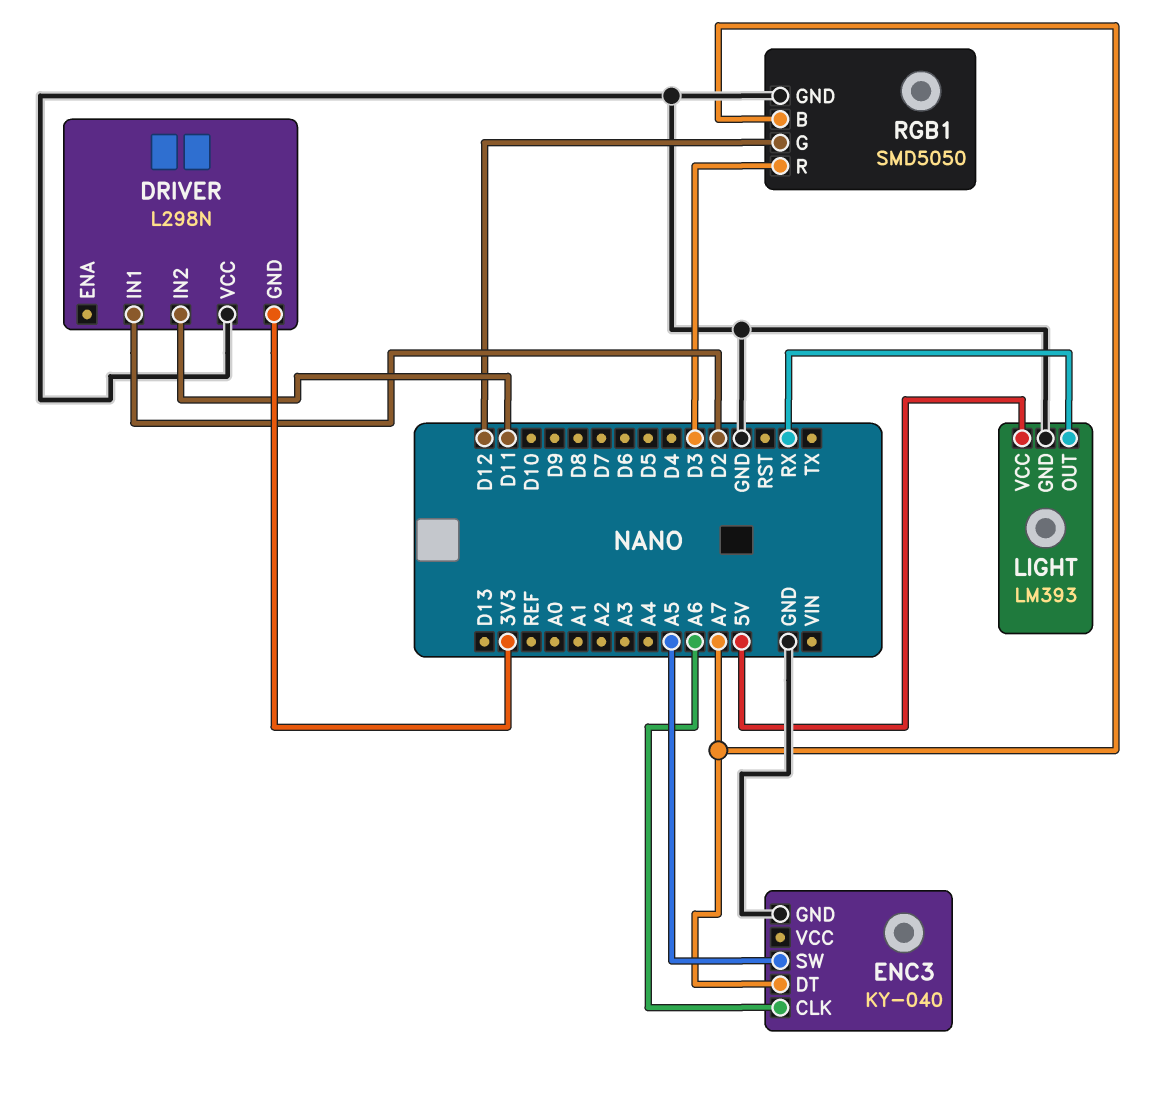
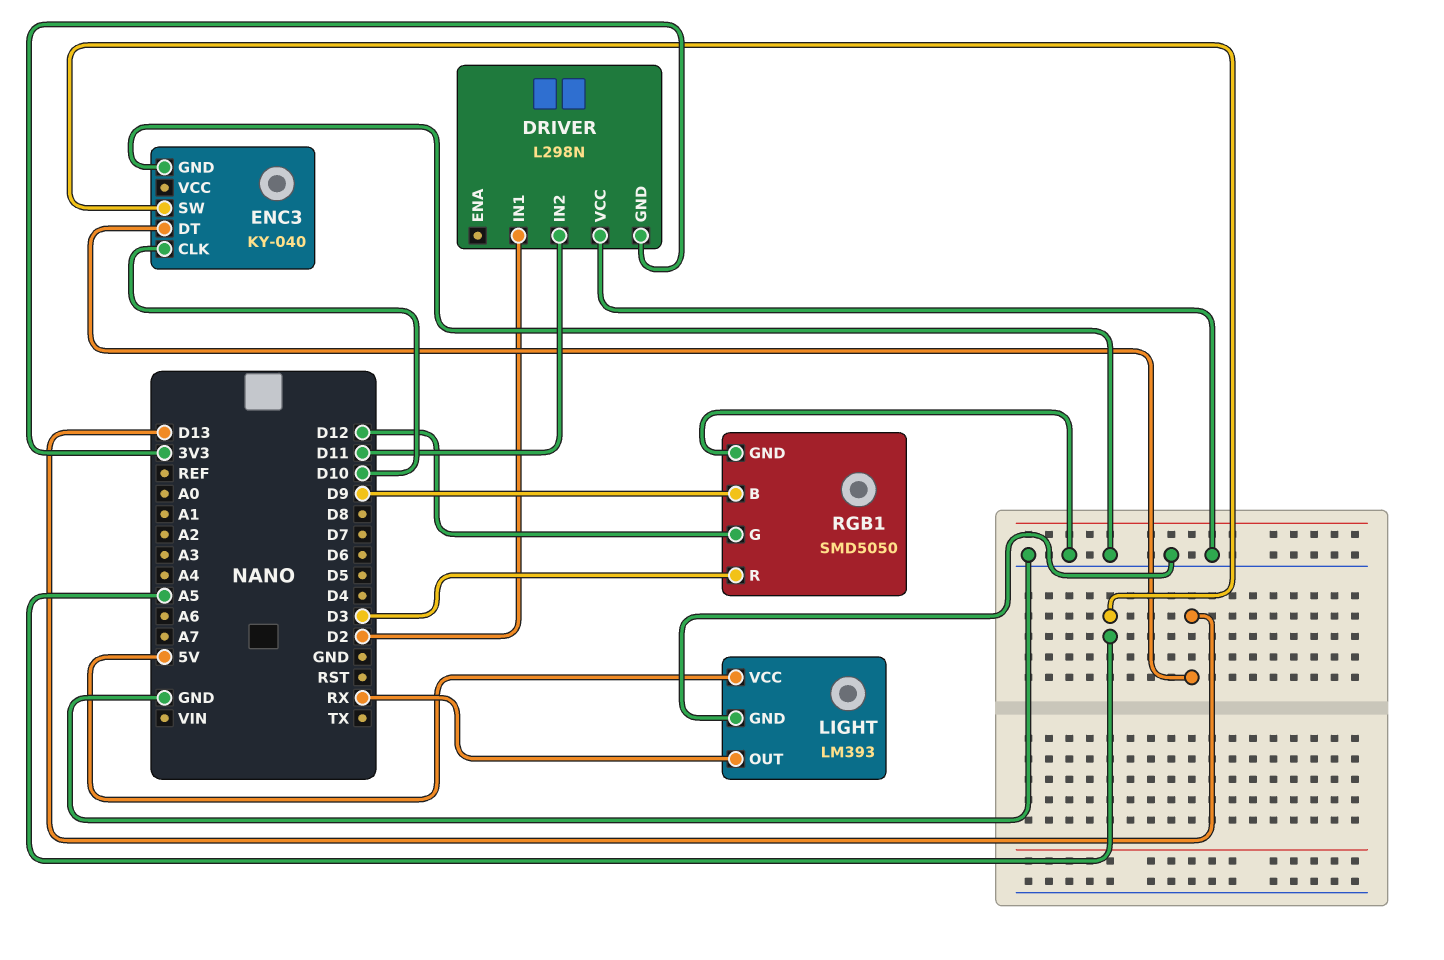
ENC3 pin CLK: A6 -> D10
ENC3 pin DT: A7 -> D13
RGB1 pin B: A7 -> D9

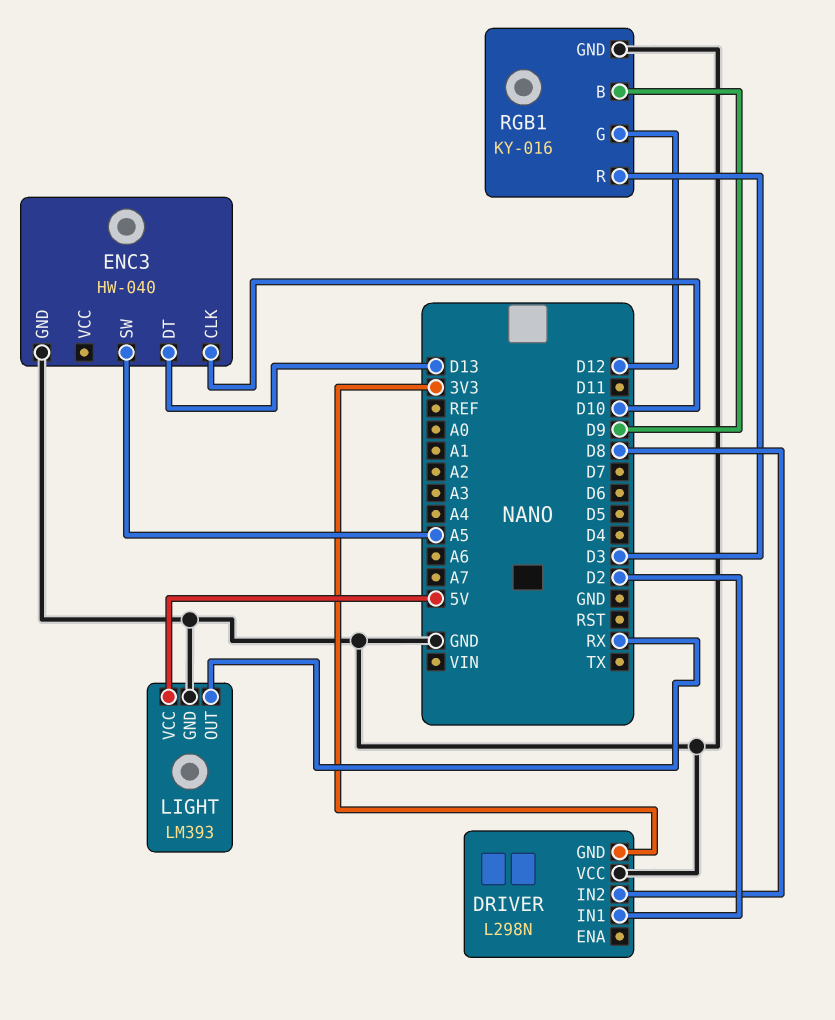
DRIVER pin IN2: D11 -> D8
ENC3: KY-040 -> HW-040
RGB1: SMD5050 -> KY-016

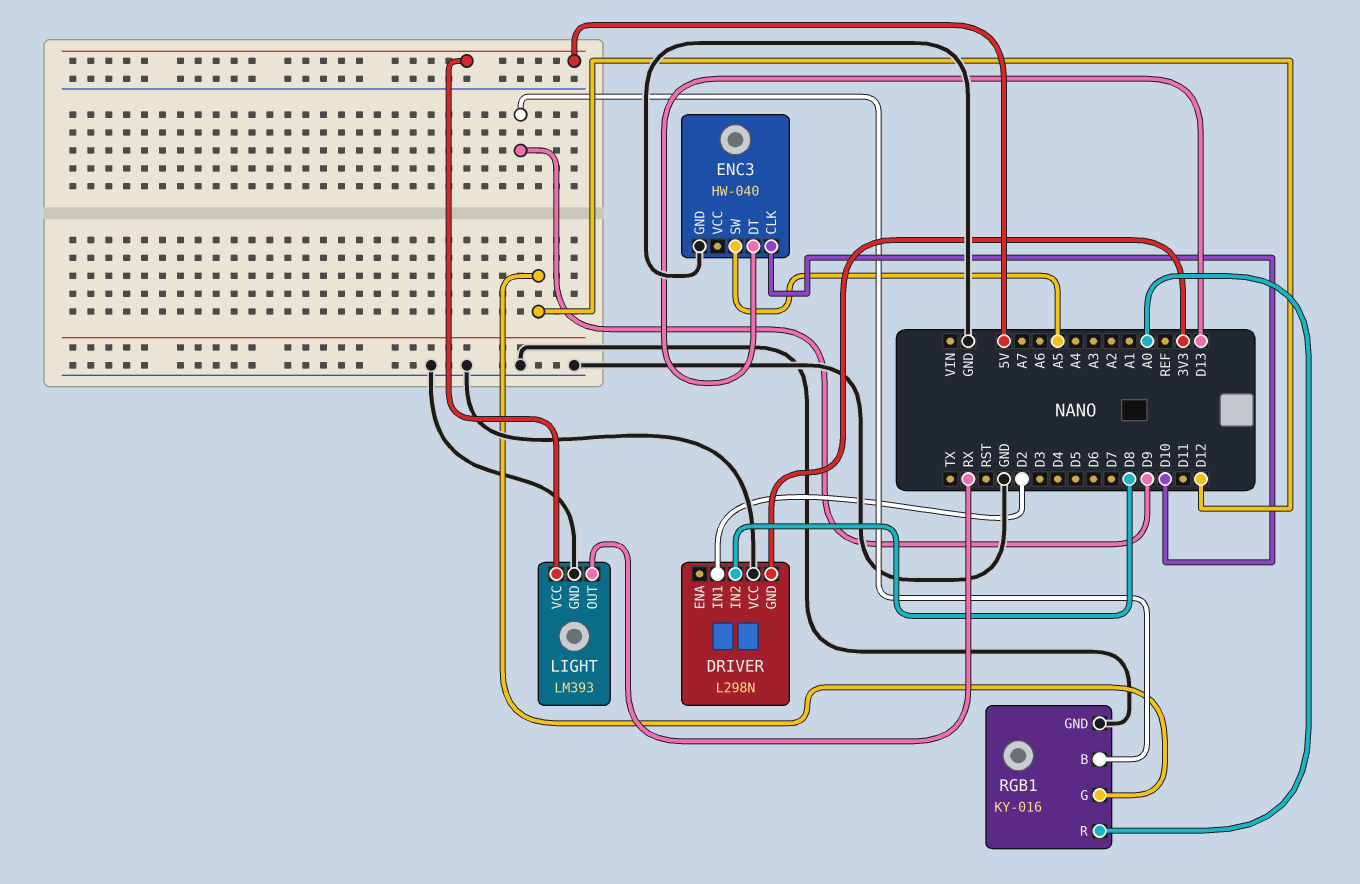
RGB1 pin R: D3 -> A0

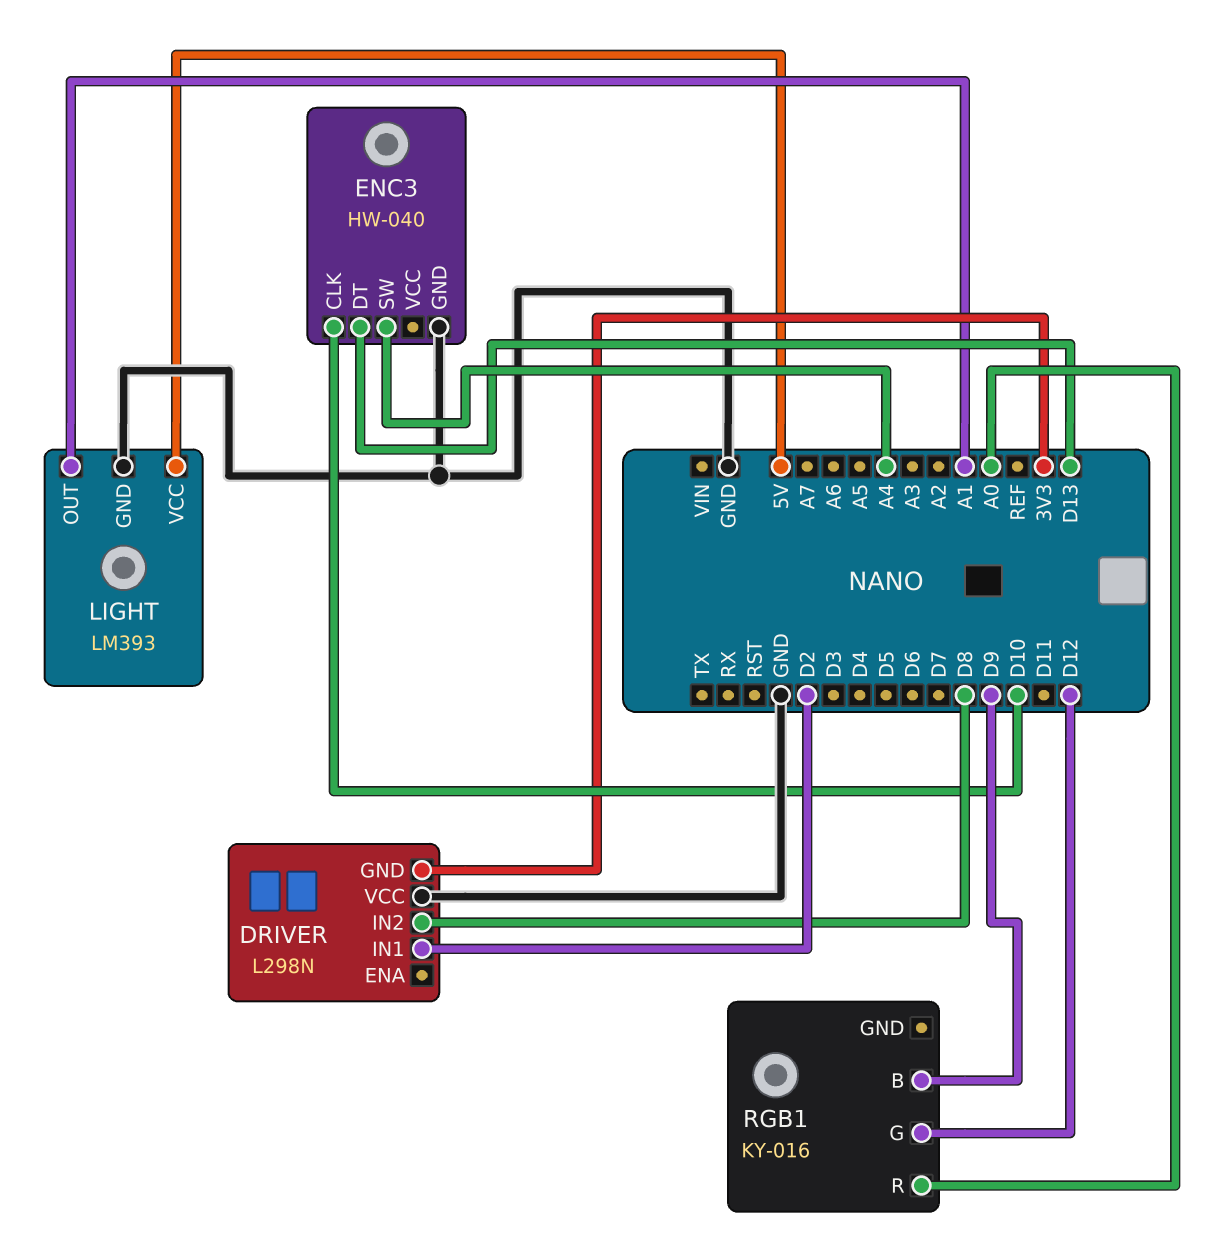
ENC3 pin SW: A5 -> A4
LIGHT pin OUT: RX -> A1
RGB1 pin GND: GND -> none

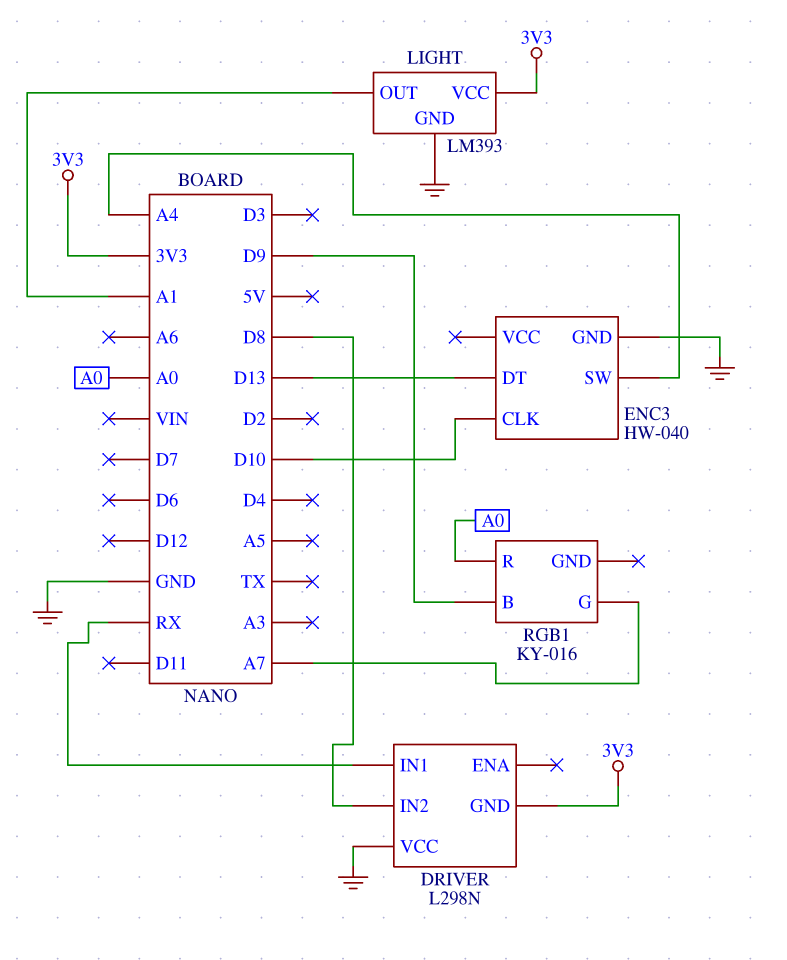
DRIVER pin IN1: D2 -> RX
LIGHT pin VCC: 5V -> 3V3
RGB1 pin G: D12 -> A7

